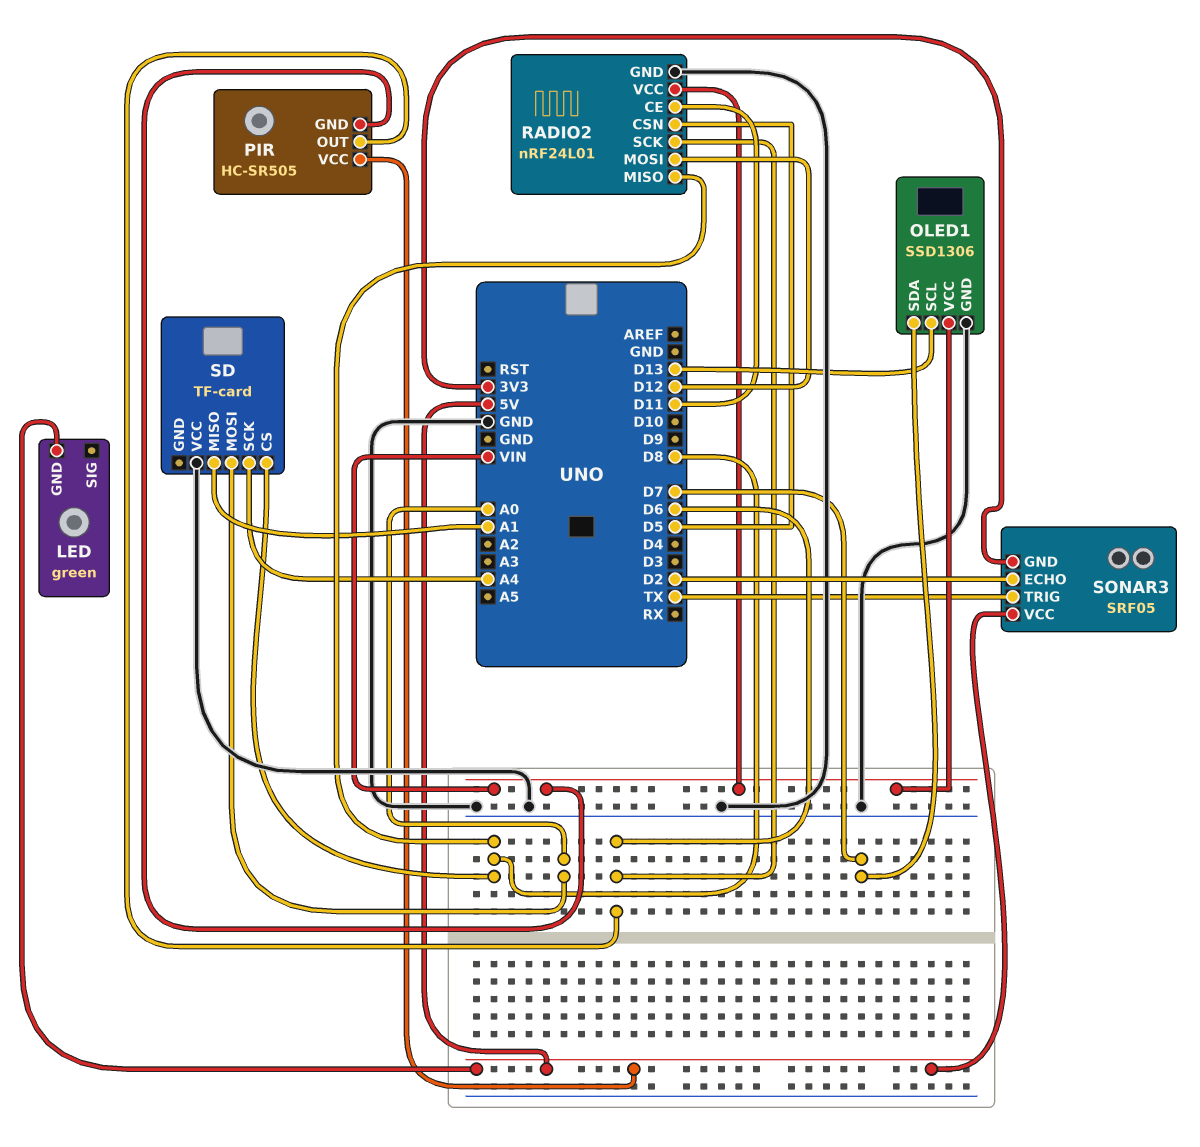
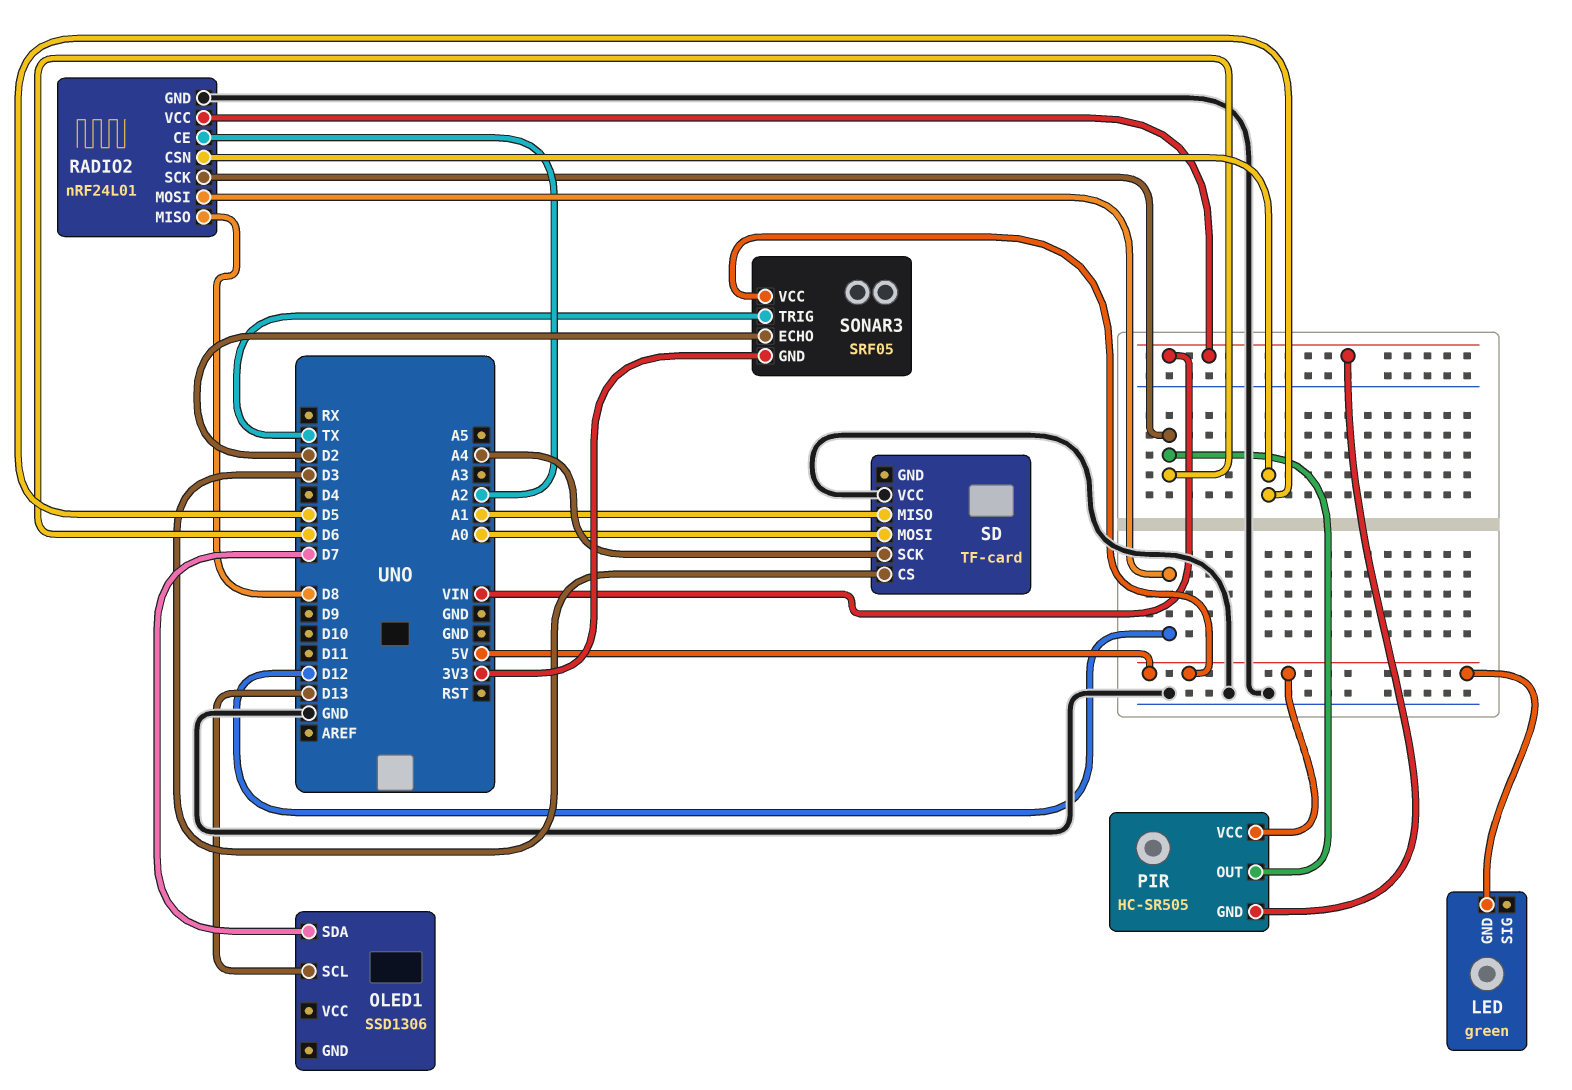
OLED1 pin GND: GND -> none
OLED1 pin VCC: VIN -> none
RADIO2 pin CE: D11 -> A2
SD pin CS: D8 -> D3

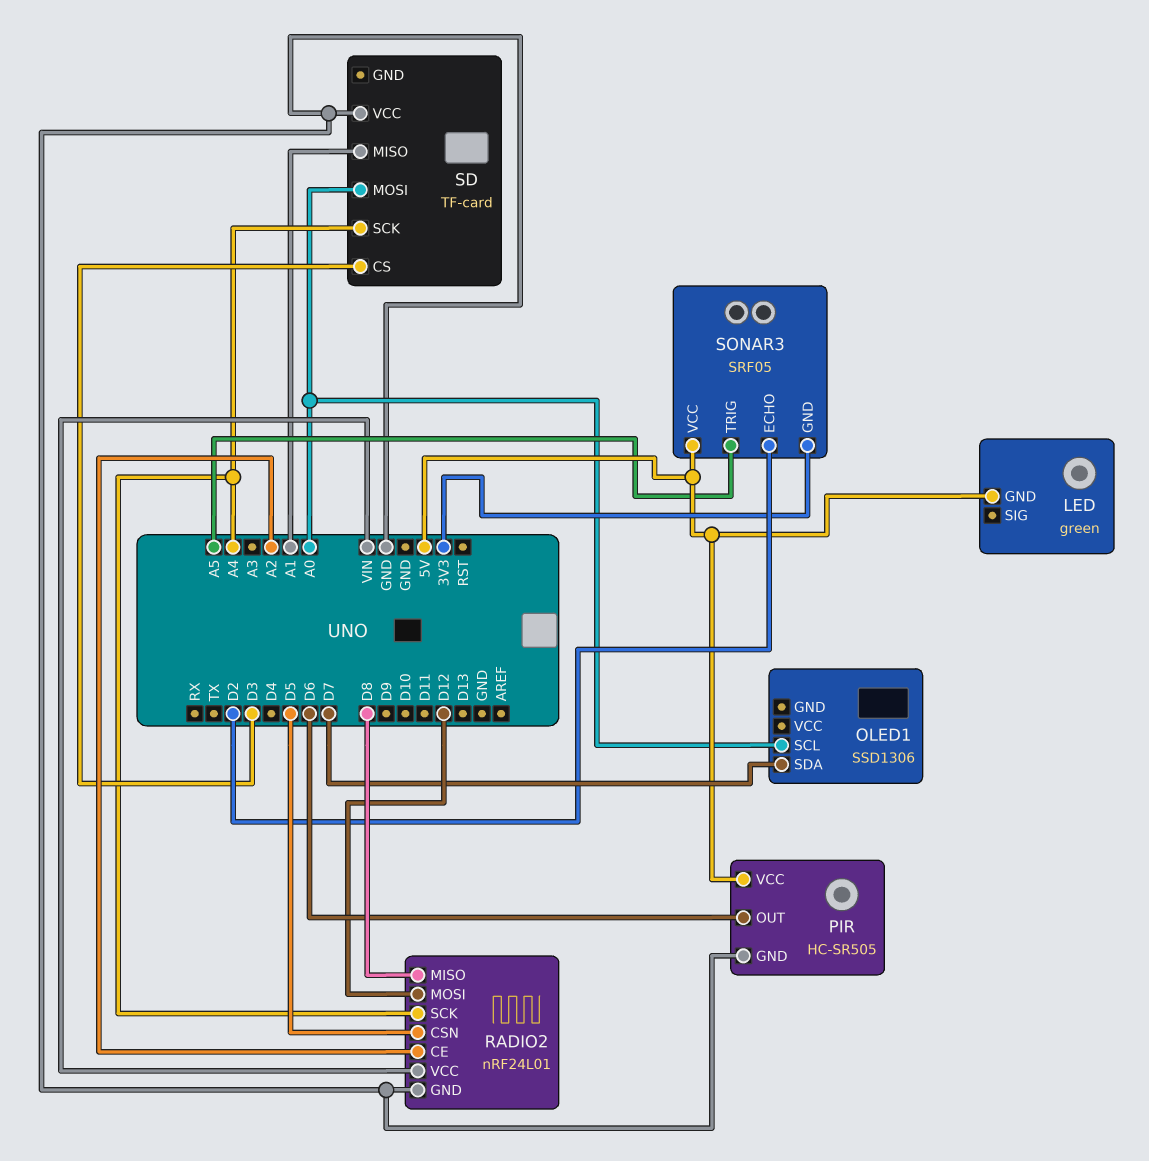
OLED1 pin SCL: D13 -> A0
PIR pin GND: VIN -> GND
RADIO2 pin SCK: D6 -> A4
SONAR3 pin TRIG: TX -> A5

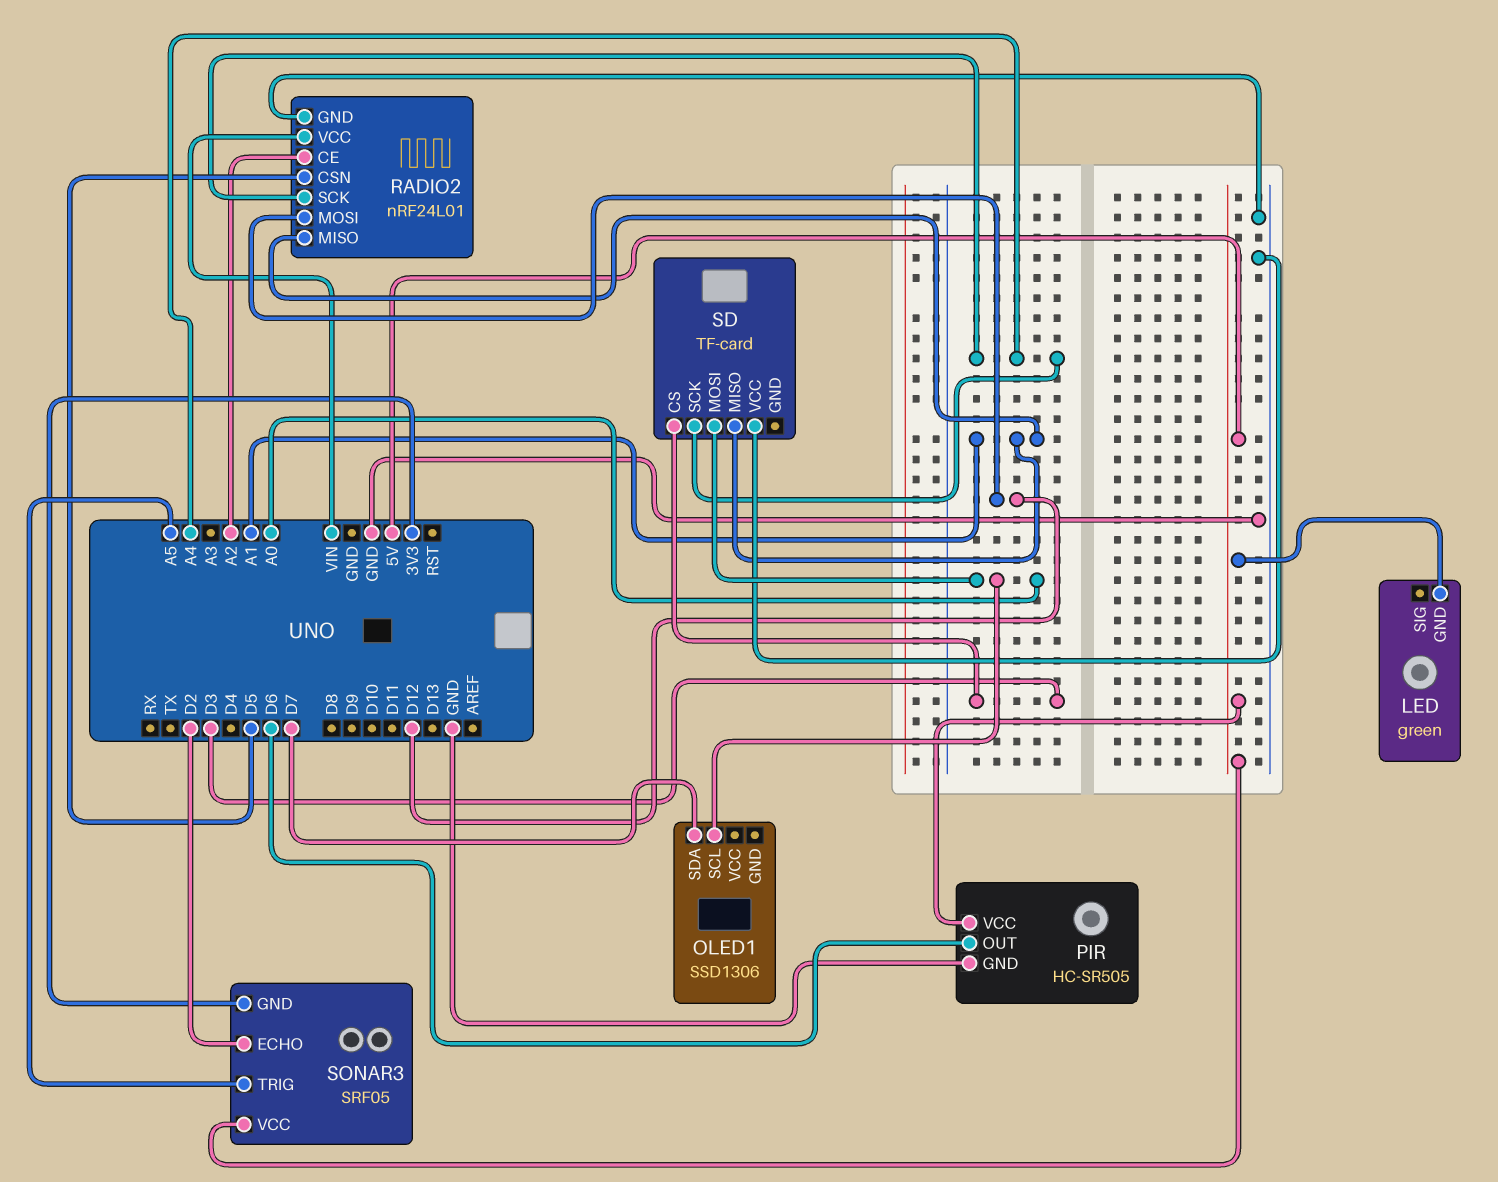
RADIO2 pin MISO: D8 -> A1

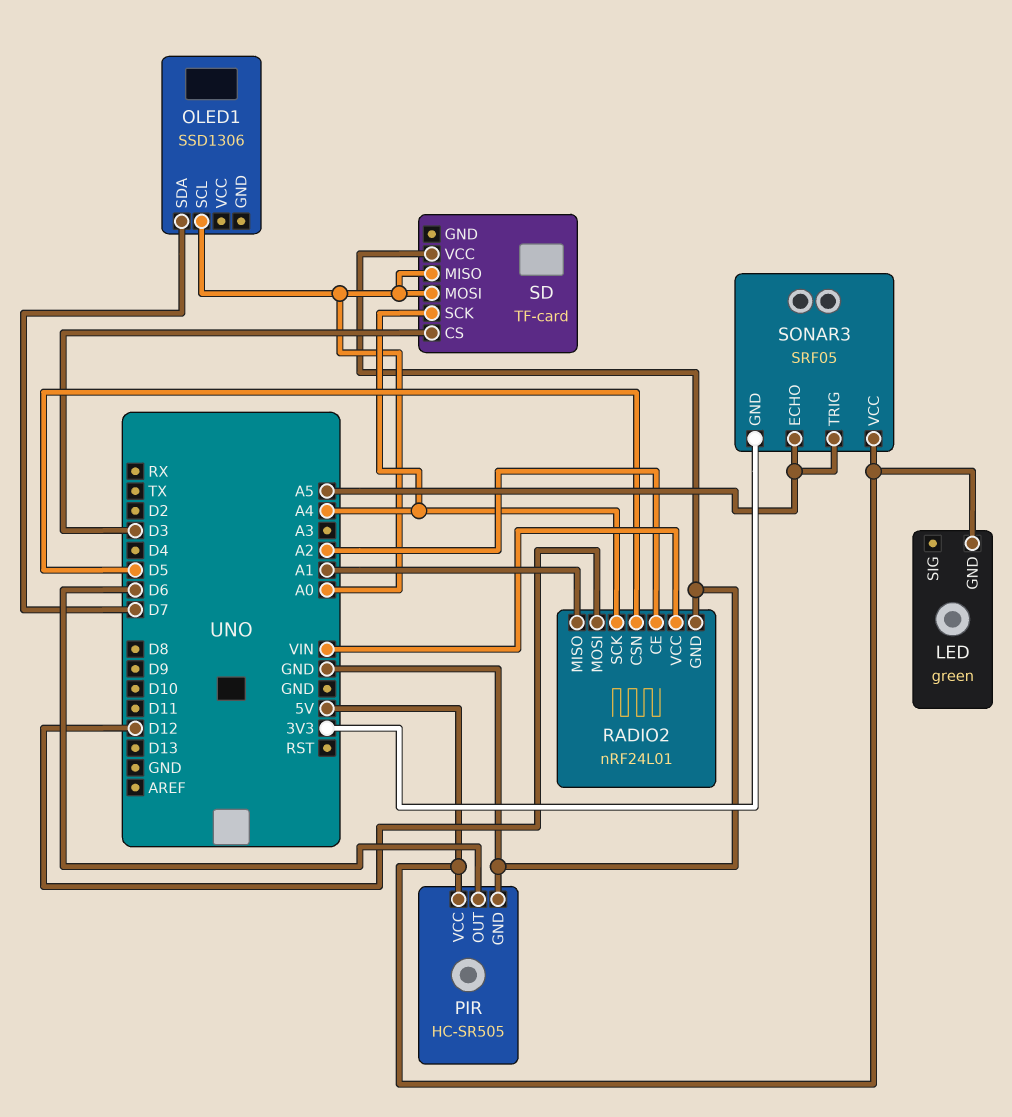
SD pin MISO: A1 -> A0
SONAR3 pin ECHO: D2 -> A5

